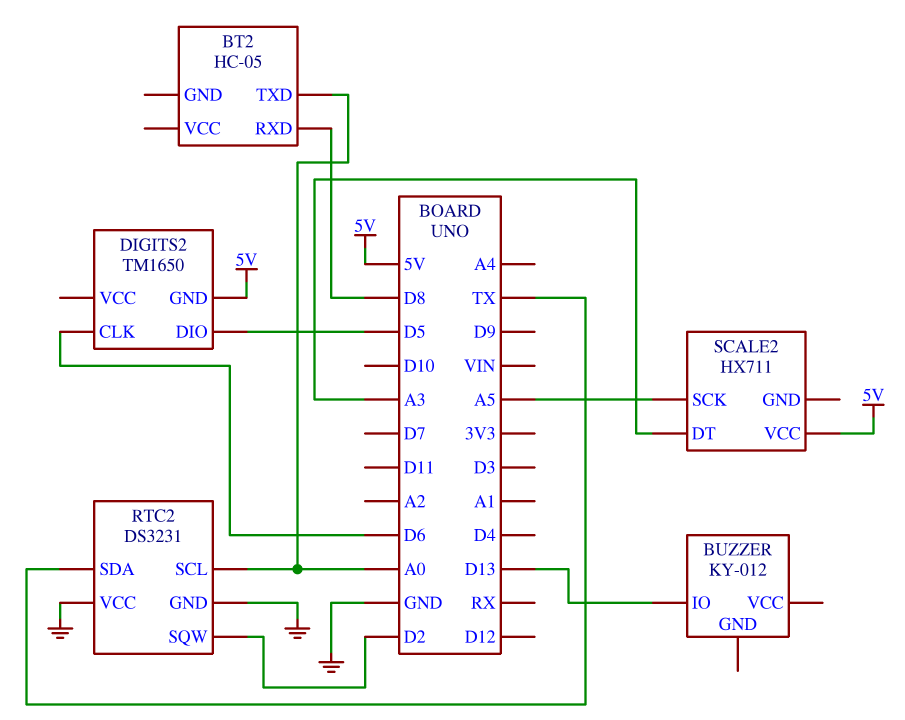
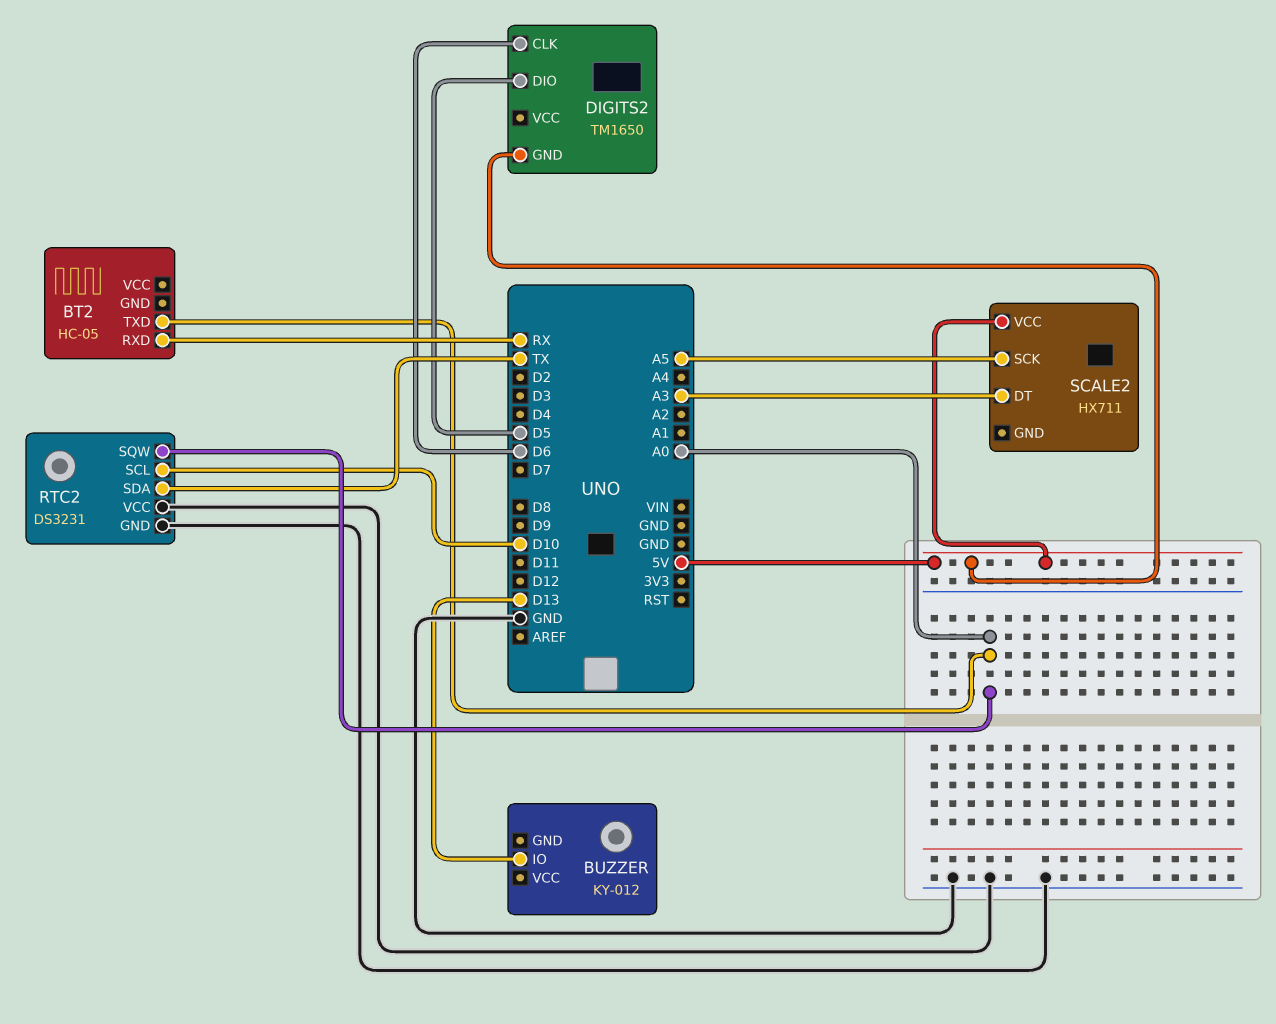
BT2 pin RXD: D8 -> RX
RTC2 pin SCL: A0 -> D10
RTC2 pin SQW: D2 -> A0

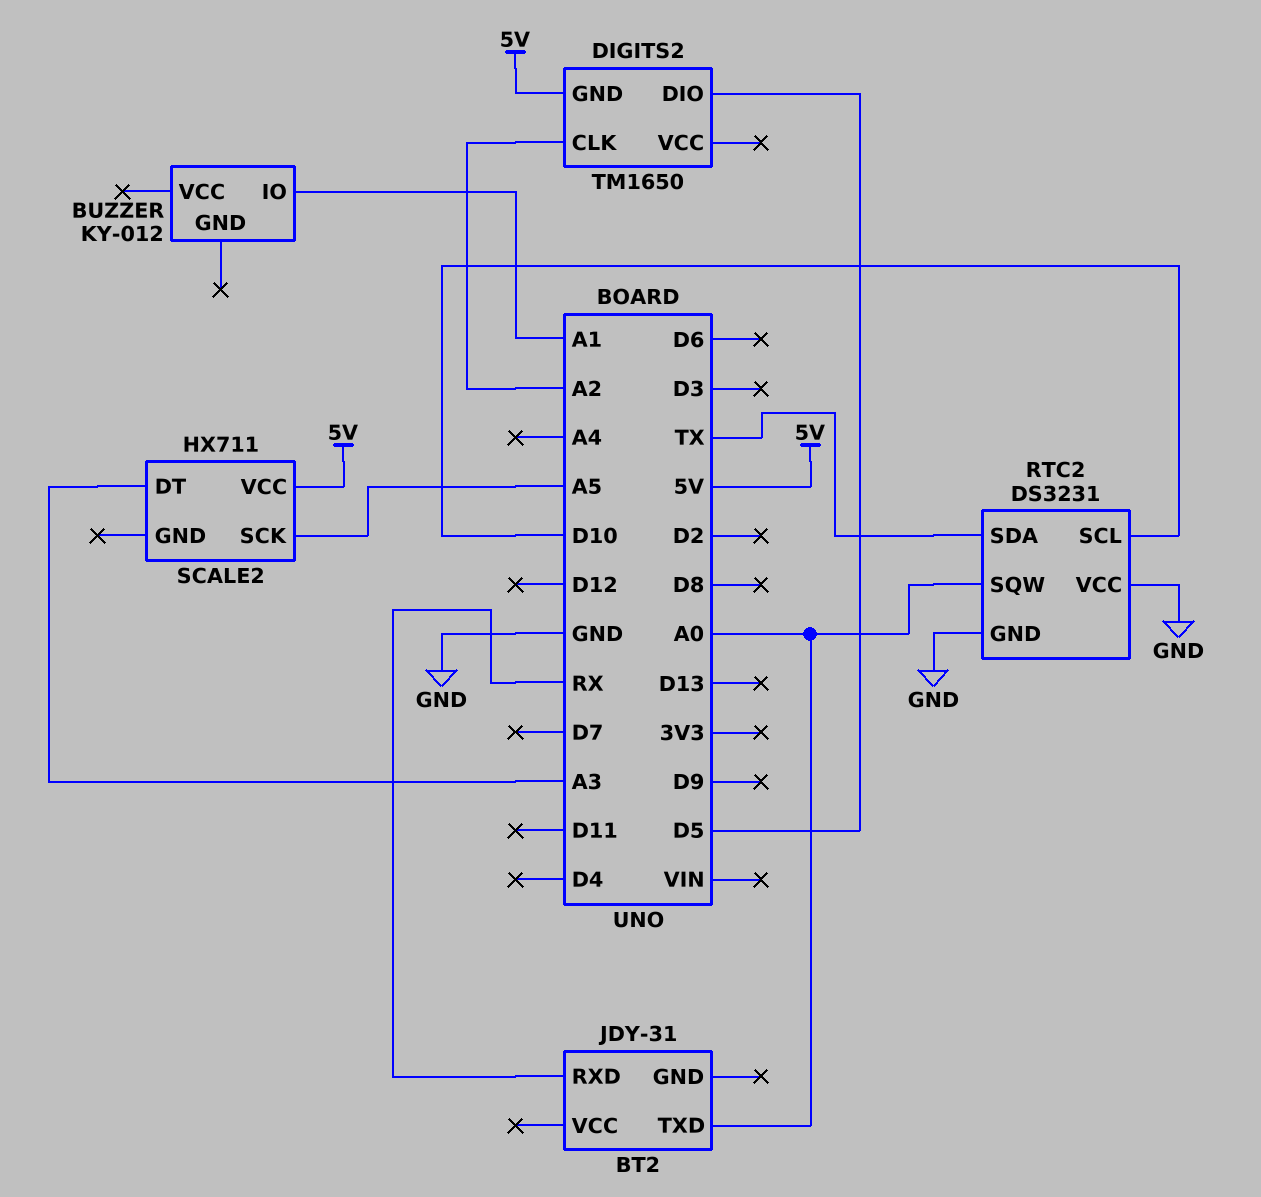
BT2: HC-05 -> JDY-31
BUZZER pin IO: D13 -> A1
DIGITS2 pin CLK: D6 -> A2

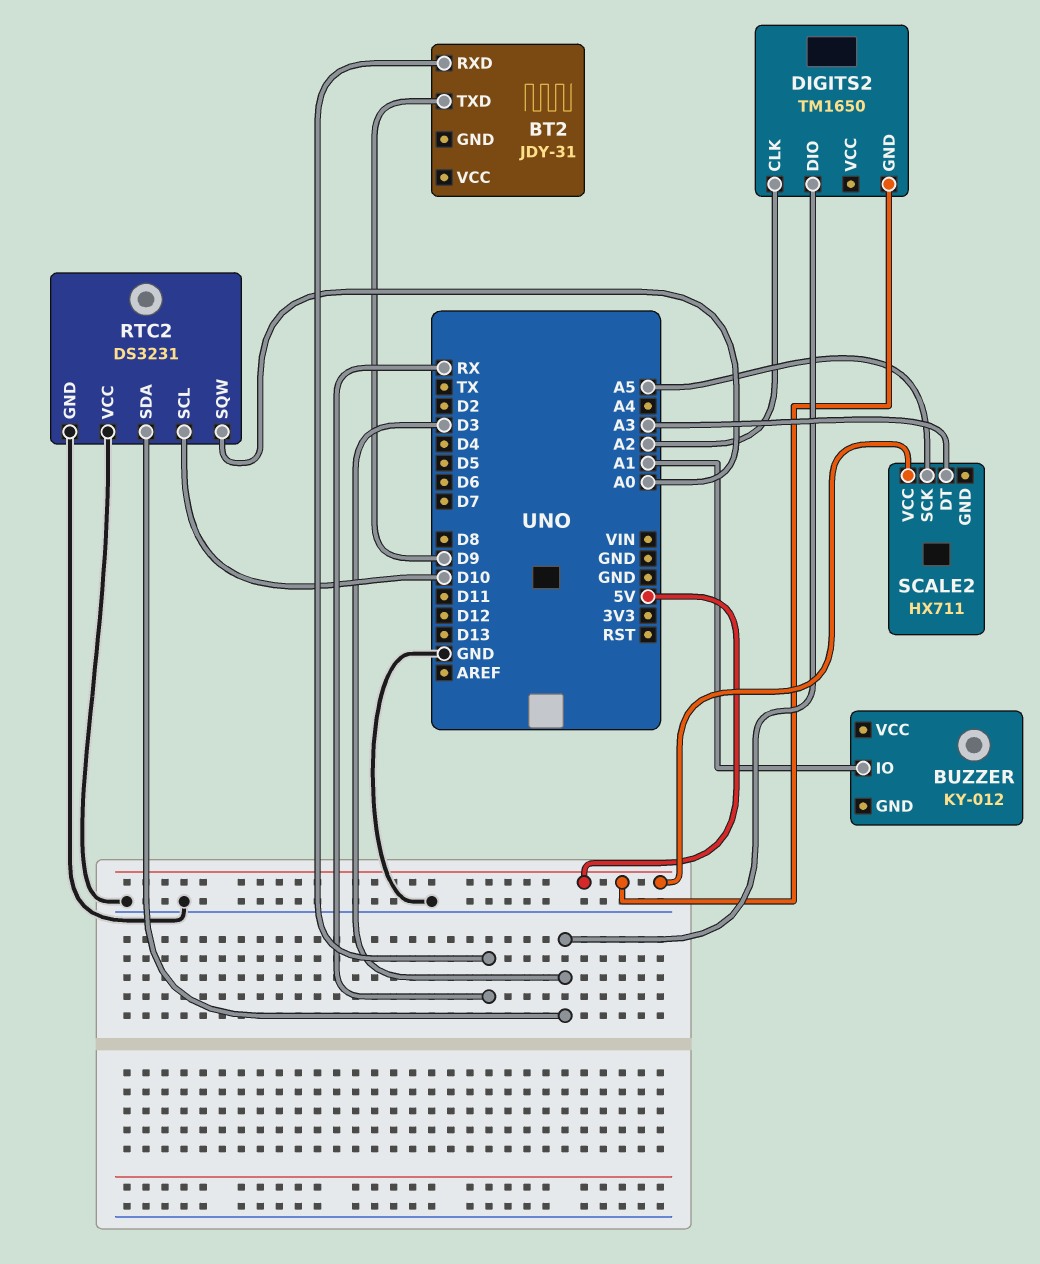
BT2 pin TXD: A0 -> D9
DIGITS2 pin DIO: D5 -> D3
RTC2 pin SDA: TX -> D3

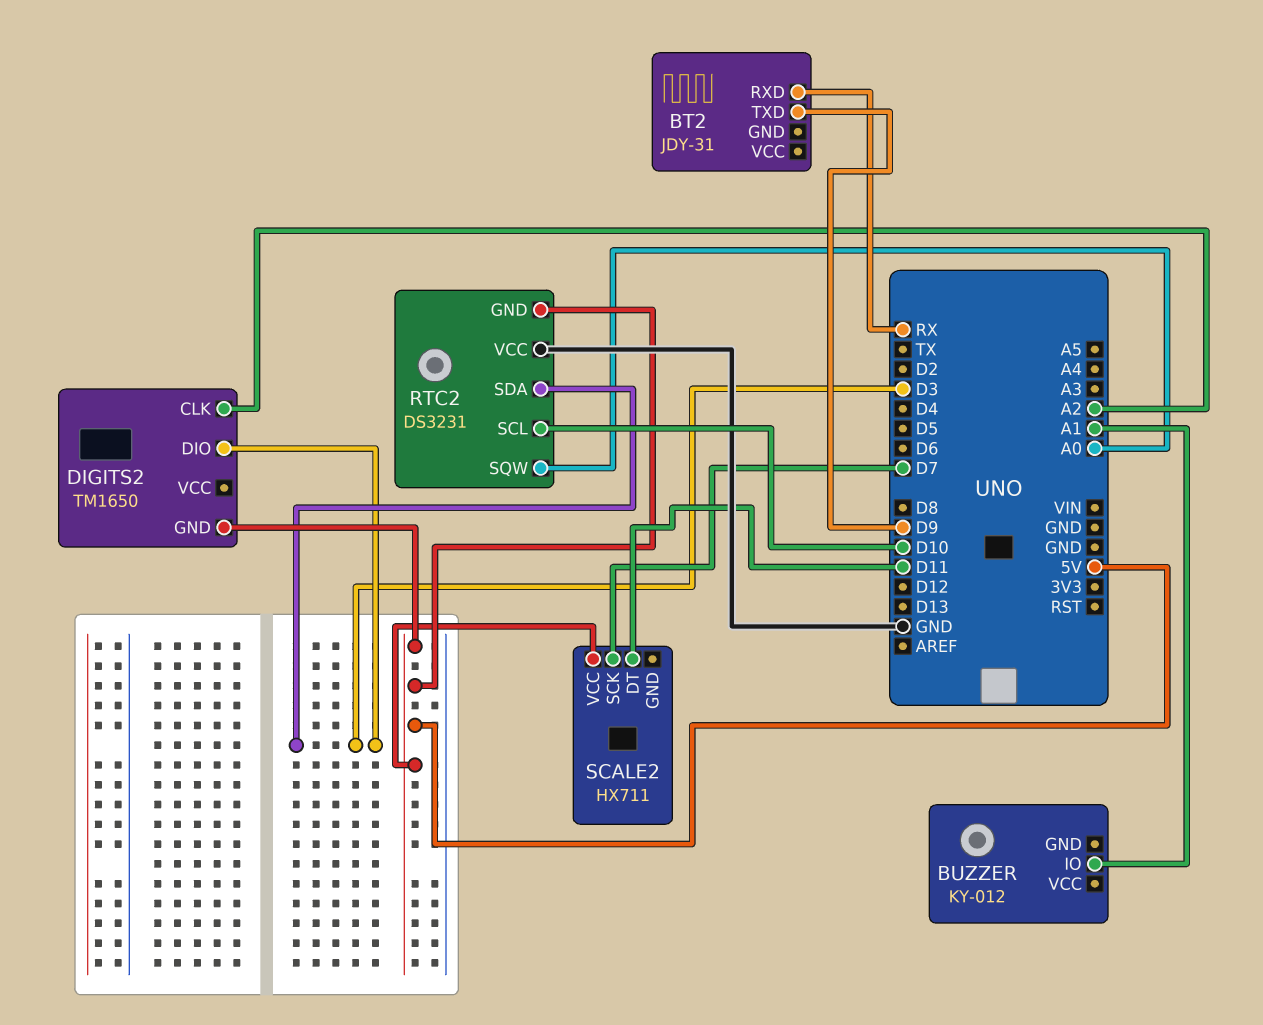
RTC2 pin GND: GND -> 5V
SCALE2 pin DT: A3 -> D11
SCALE2 pin SCK: A5 -> D7

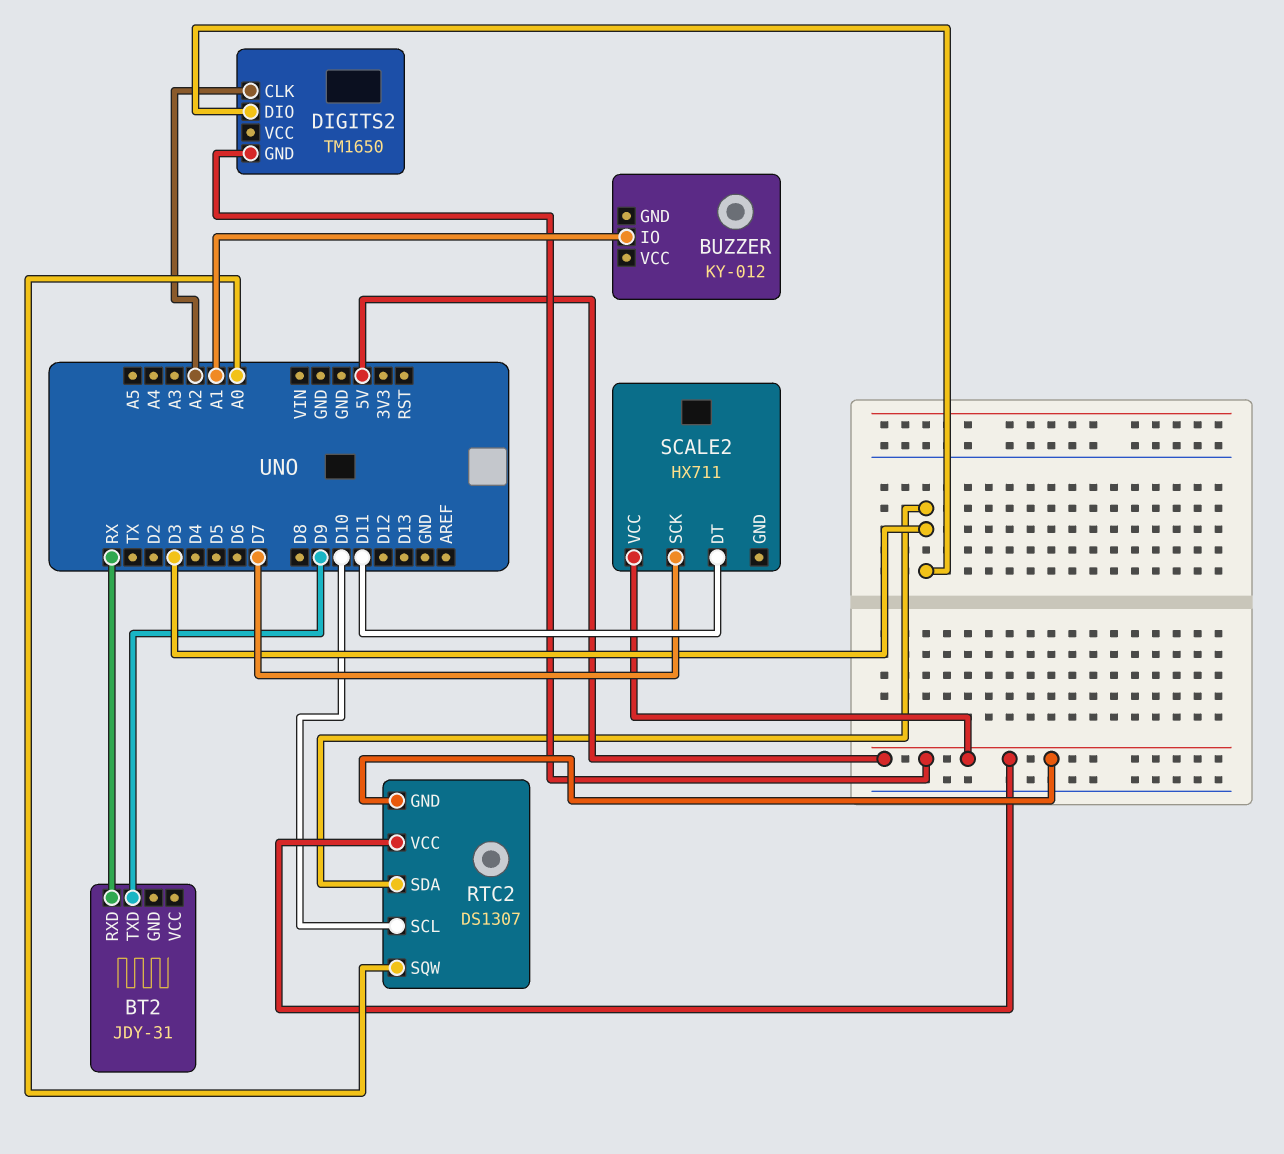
RTC2: DS3231 -> DS1307
RTC2 pin VCC: GND -> 5V

